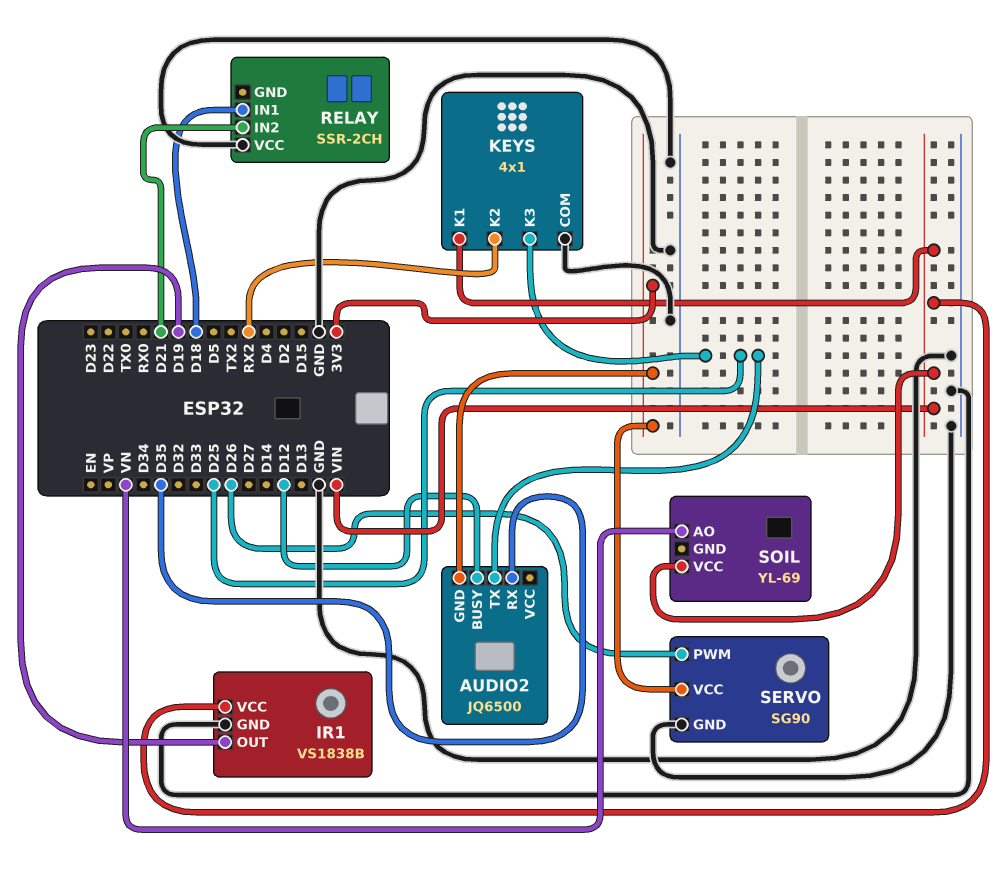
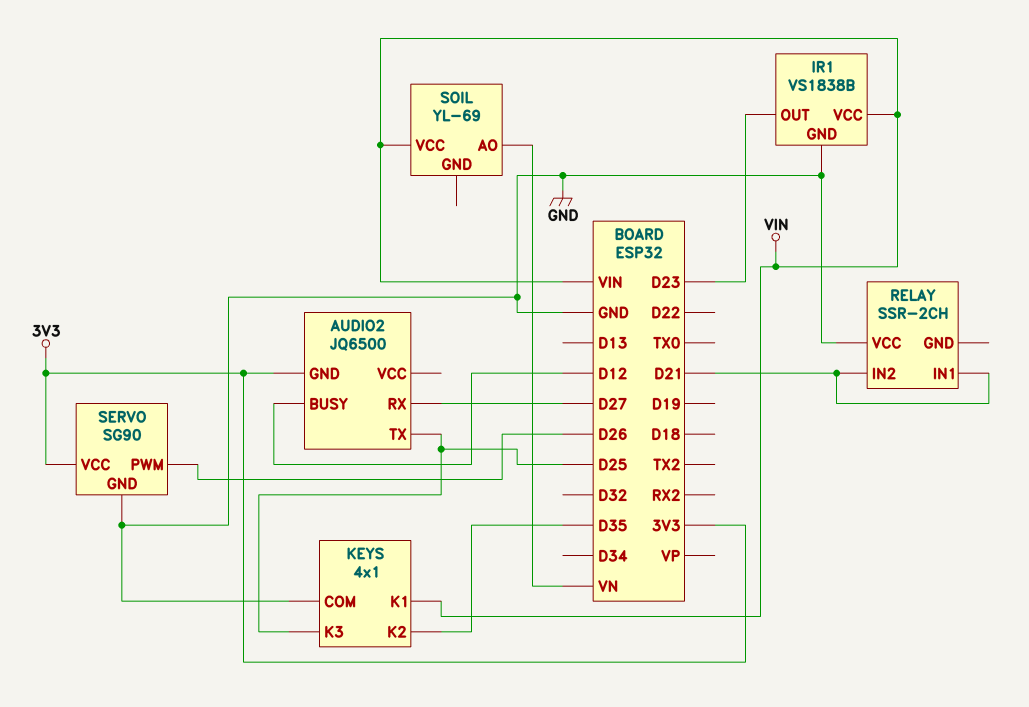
AUDIO2 pin RX: D35 -> D27
IR1 pin OUT: D19 -> D23
KEYS pin K2: RX2 -> D35
RELAY pin IN1: D18 -> D21

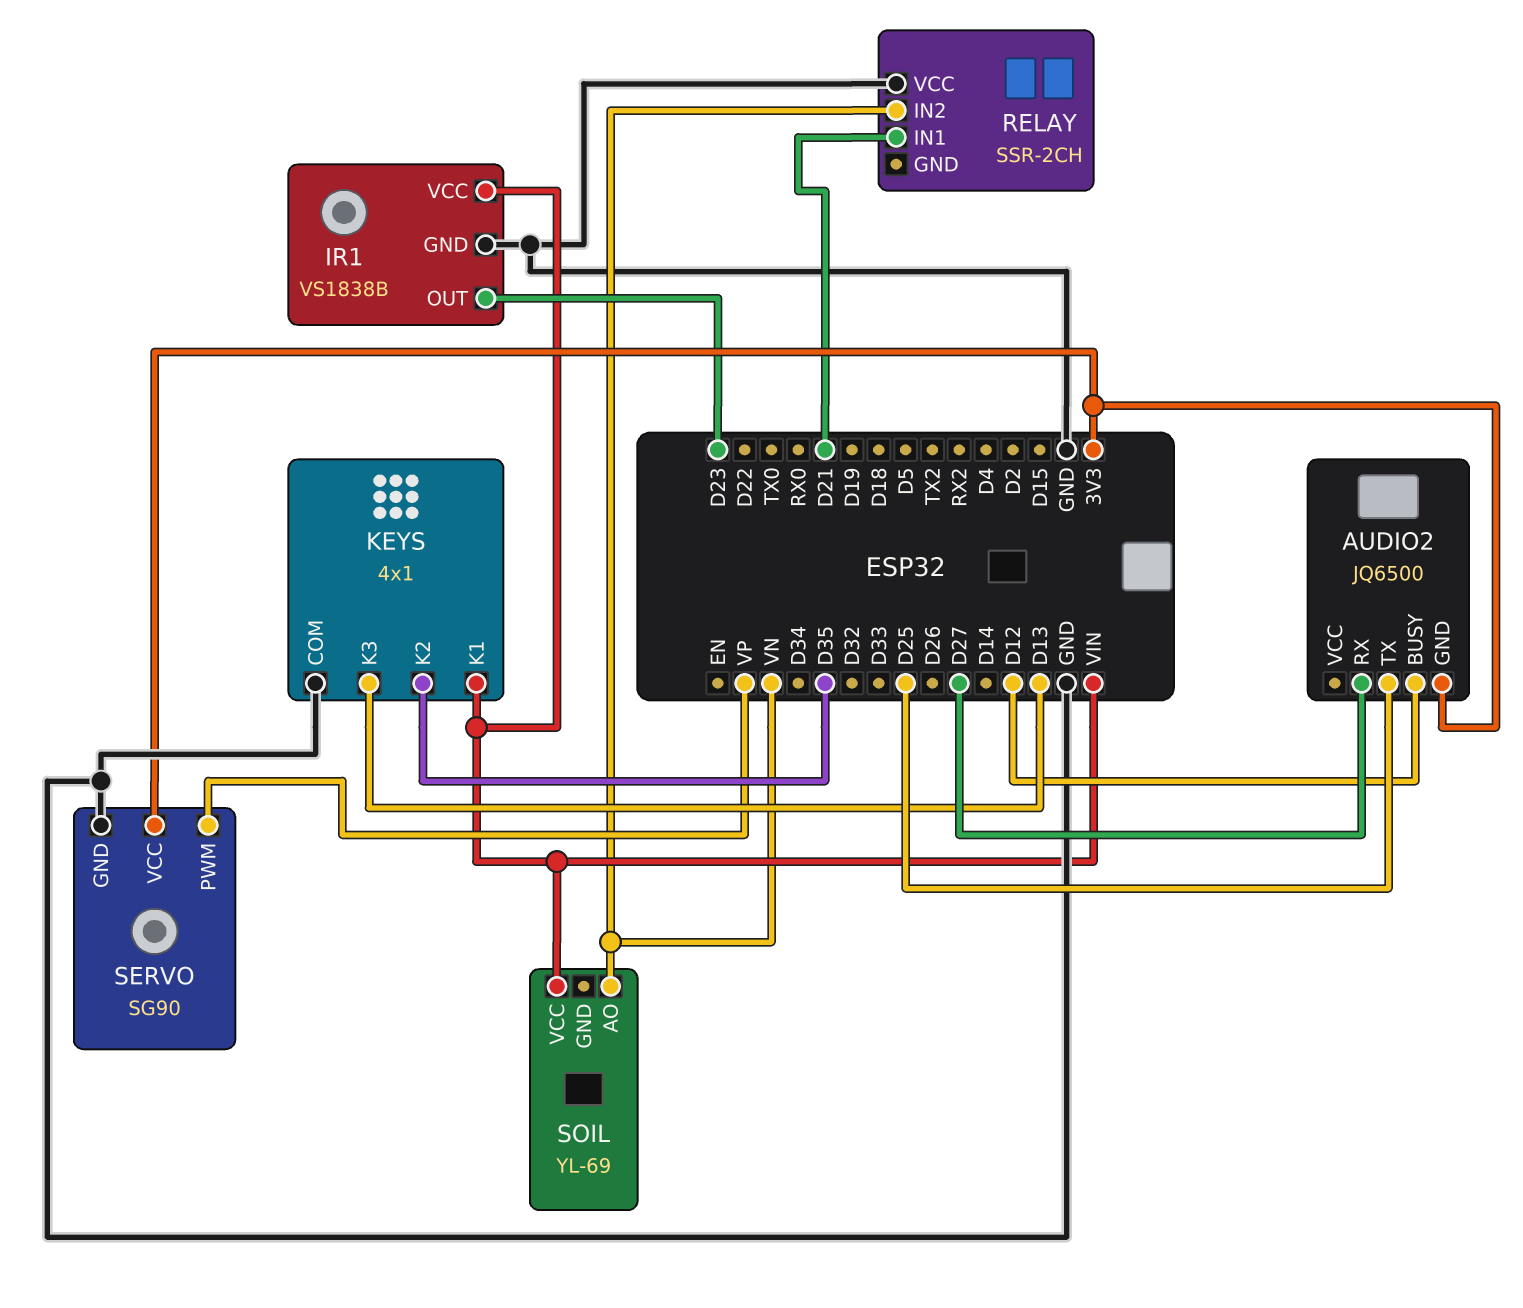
KEYS pin K3: D25 -> D13
RELAY pin IN2: D21 -> VN
SERVO pin PWM: D26 -> VP

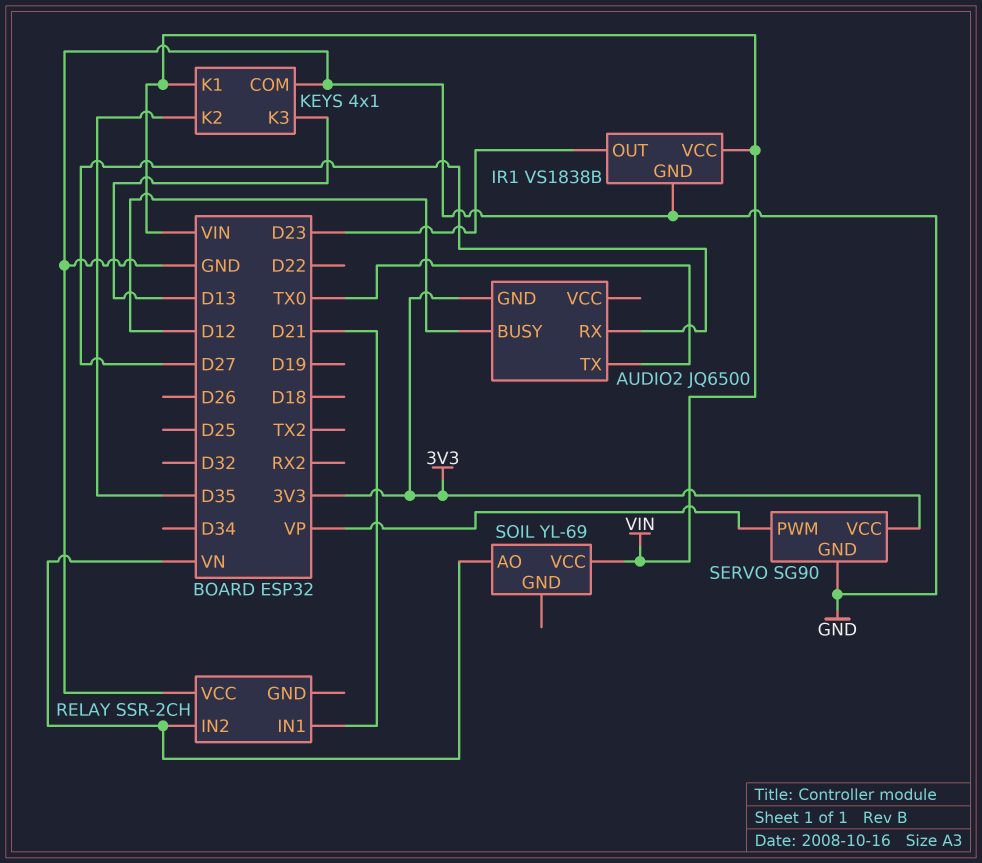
AUDIO2 pin TX: D25 -> TX0

